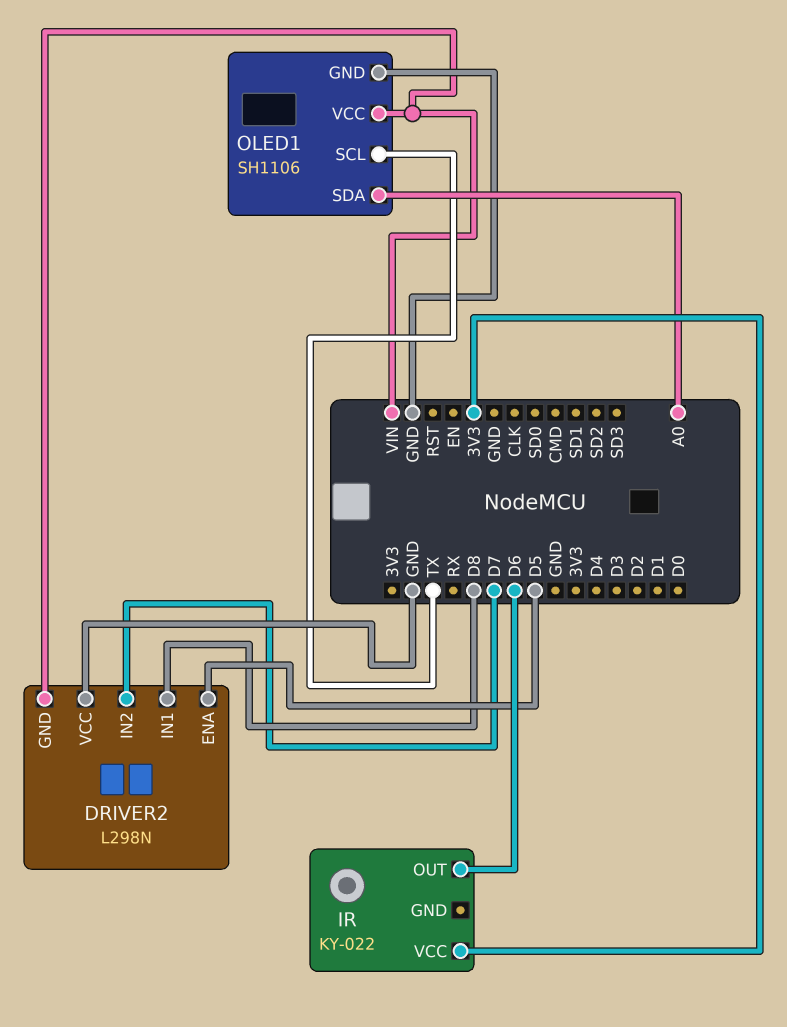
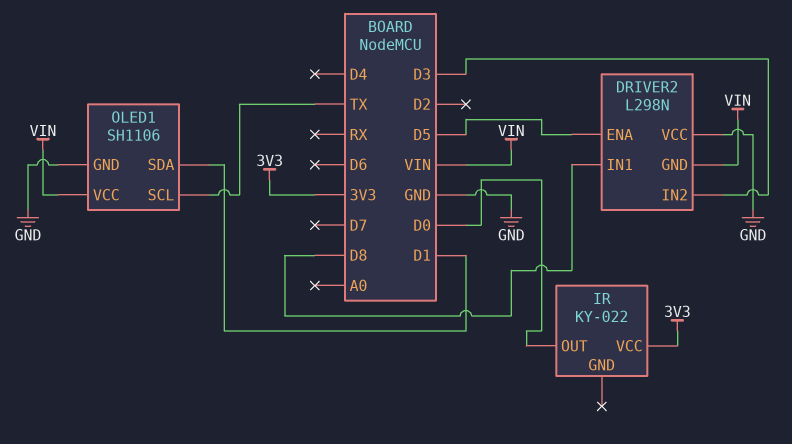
DRIVER2 pin IN2: D7 -> D3
IR pin OUT: D6 -> D0
OLED1 pin SDA: A0 -> D1

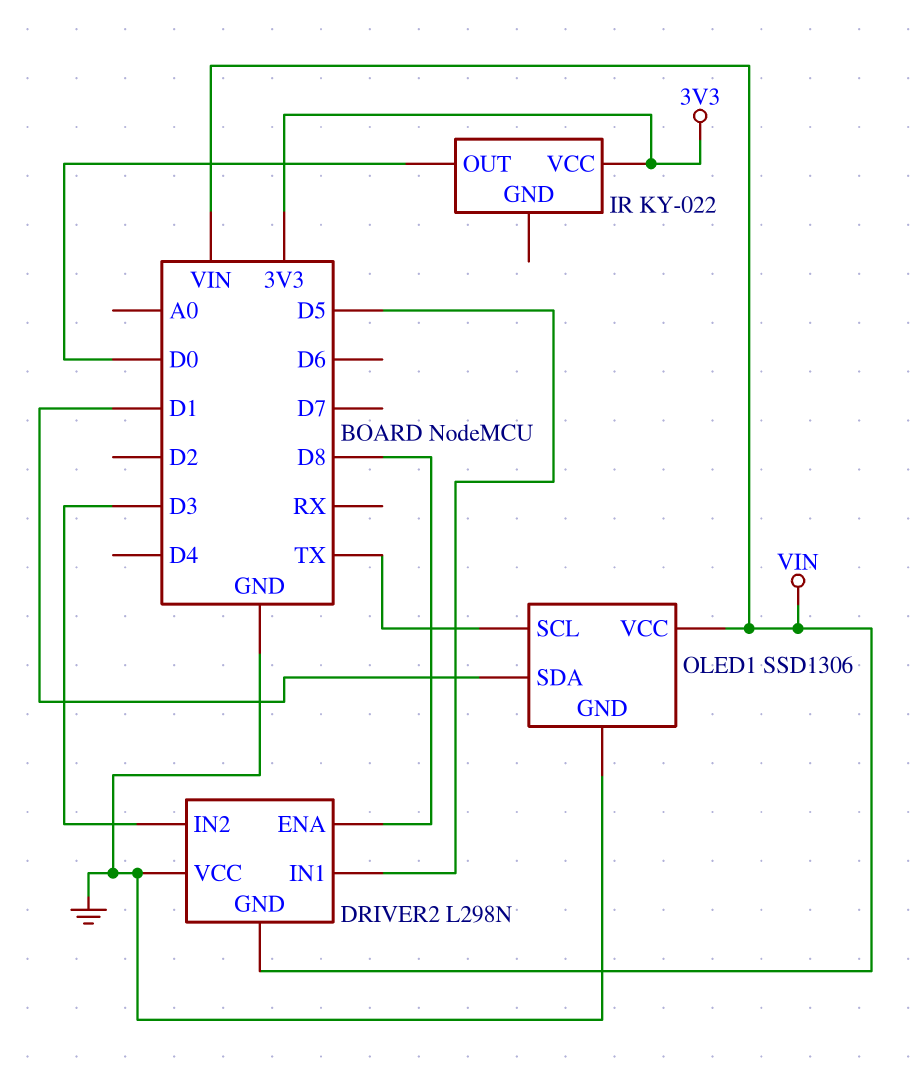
DRIVER2 pin ENA: D5 -> D8
DRIVER2 pin IN1: D8 -> D5
OLED1: SH1106 -> SSD1306

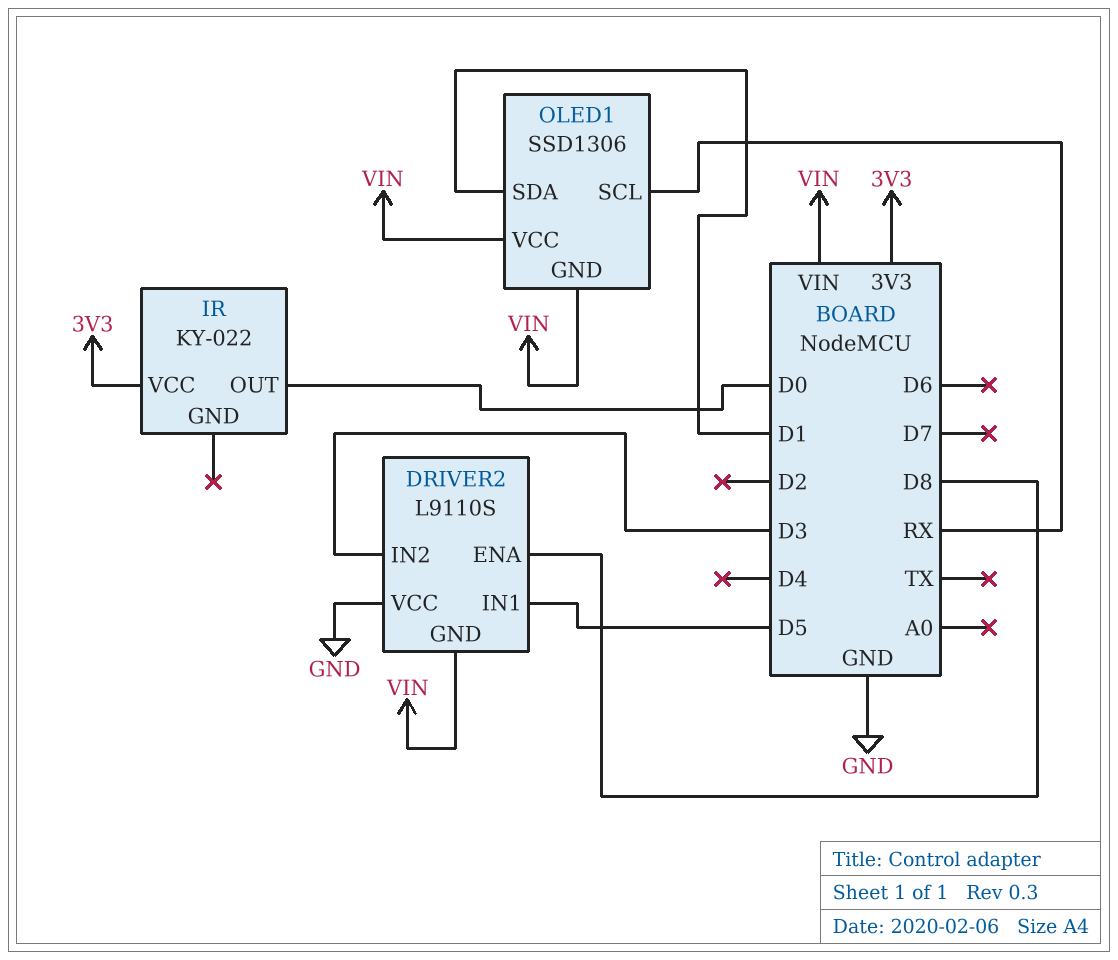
DRIVER2: L298N -> L9110S
OLED1 pin GND: GND -> VIN
OLED1 pin SCL: TX -> RX

